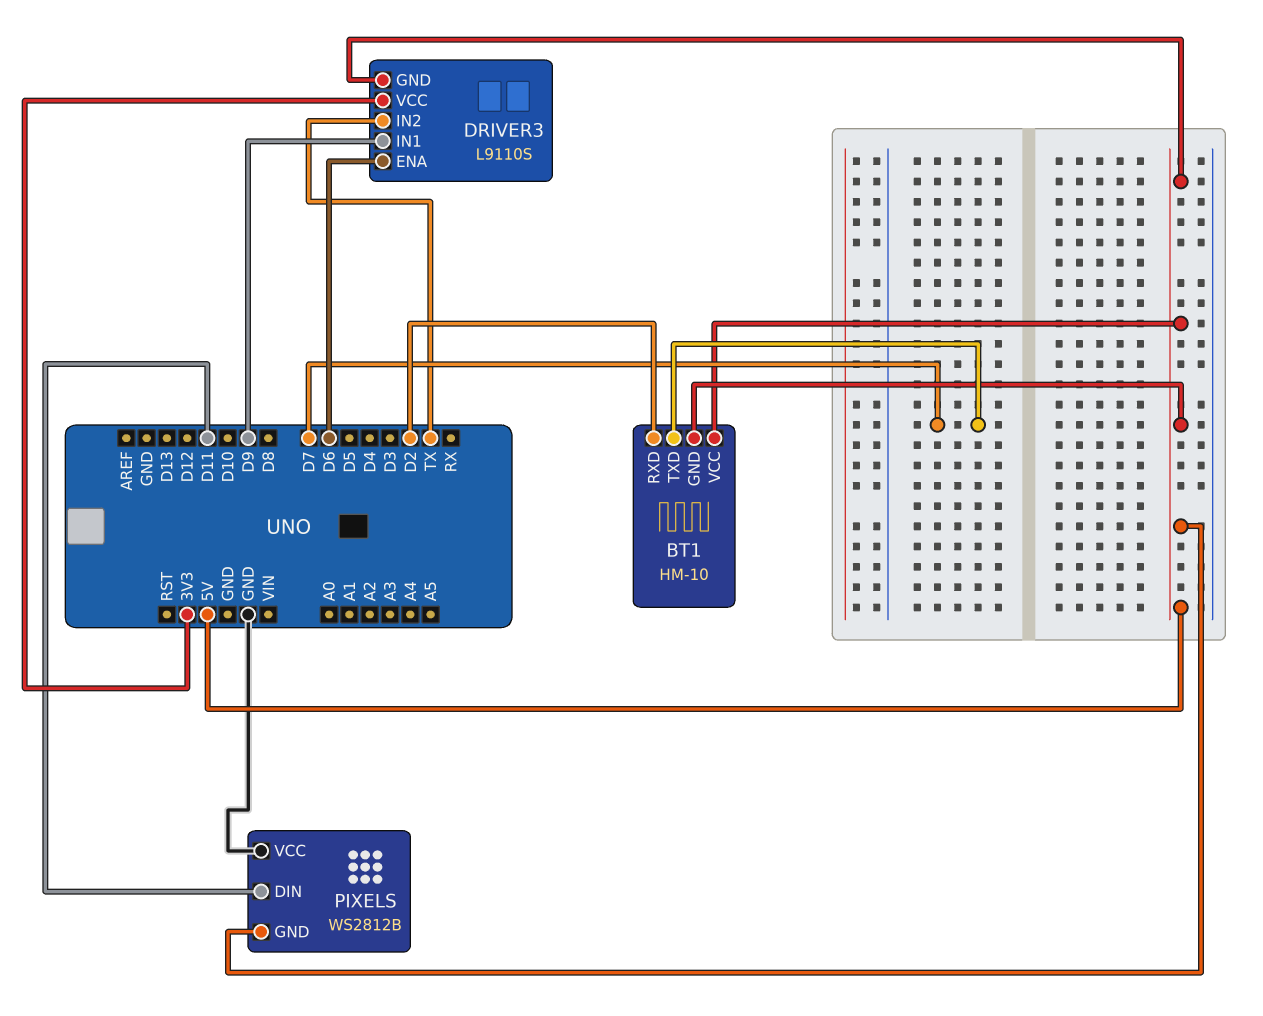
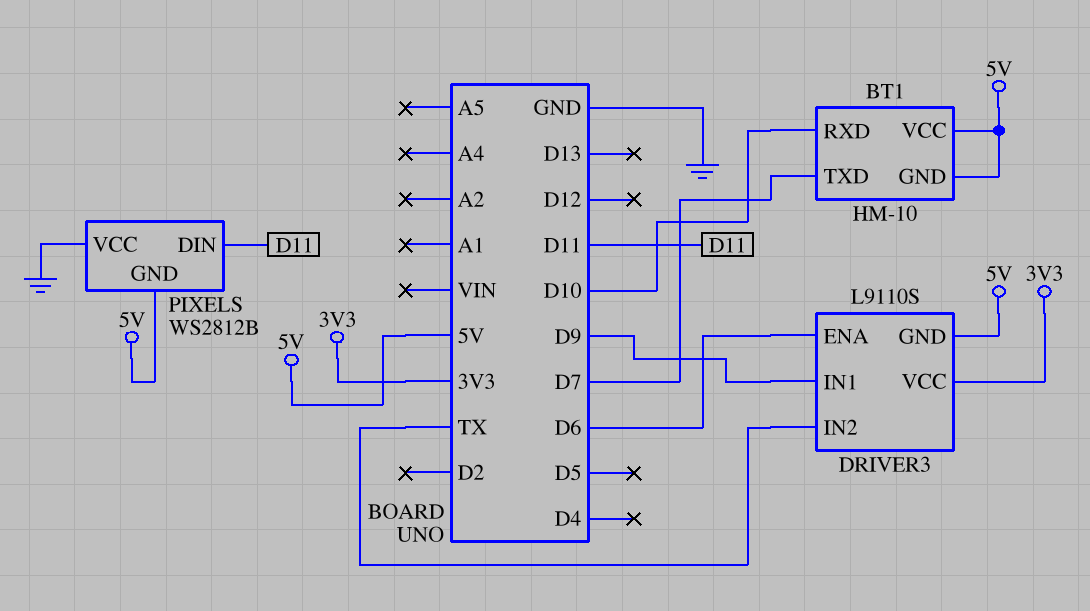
BT1 pin RXD: D2 -> D10

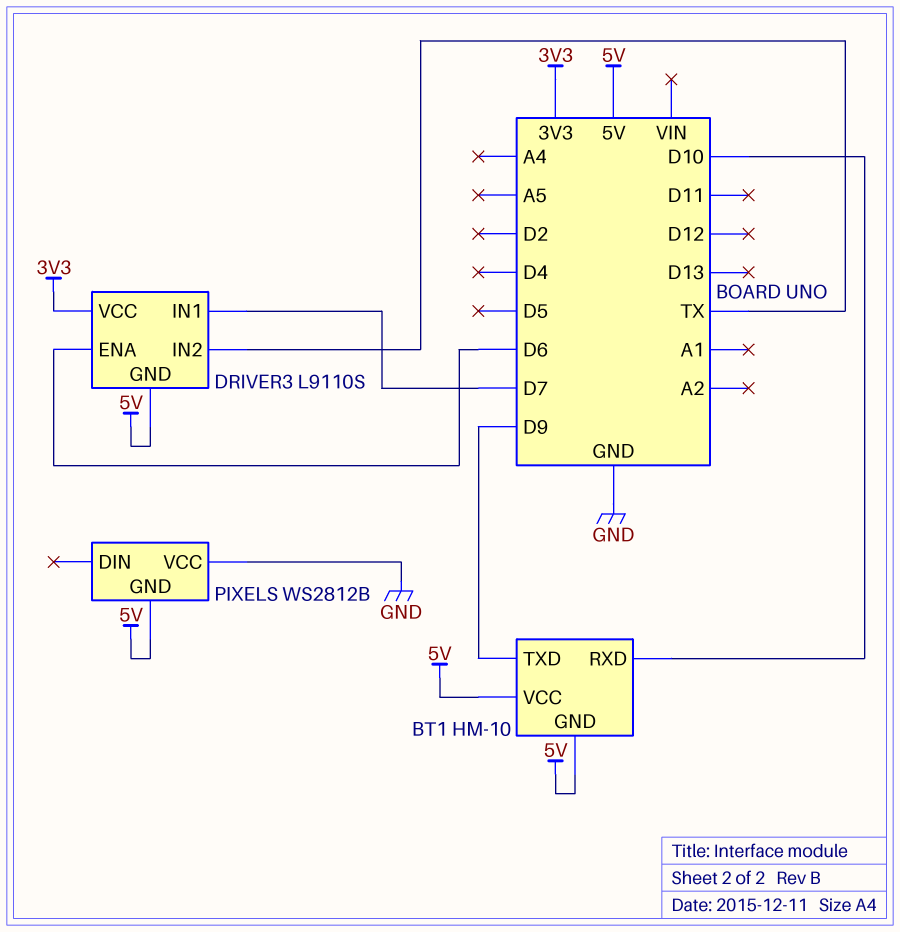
BT1 pin TXD: D7 -> D9
DRIVER3 pin IN1: D9 -> D7
PIXELS pin DIN: D11 -> none

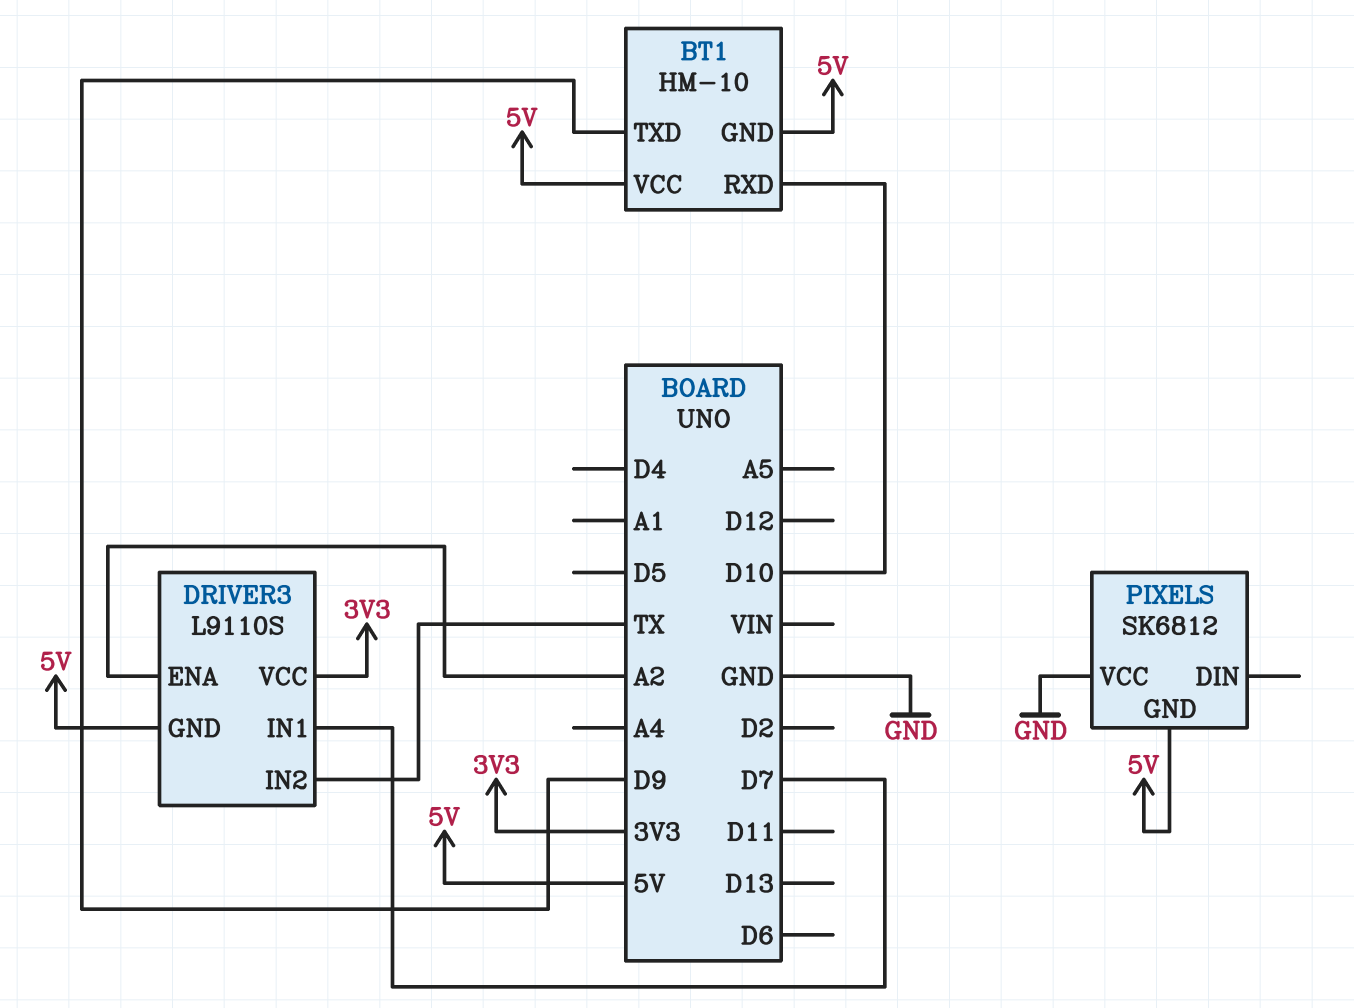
DRIVER3 pin ENA: D6 -> A2
PIXELS: WS2812B -> SK6812

